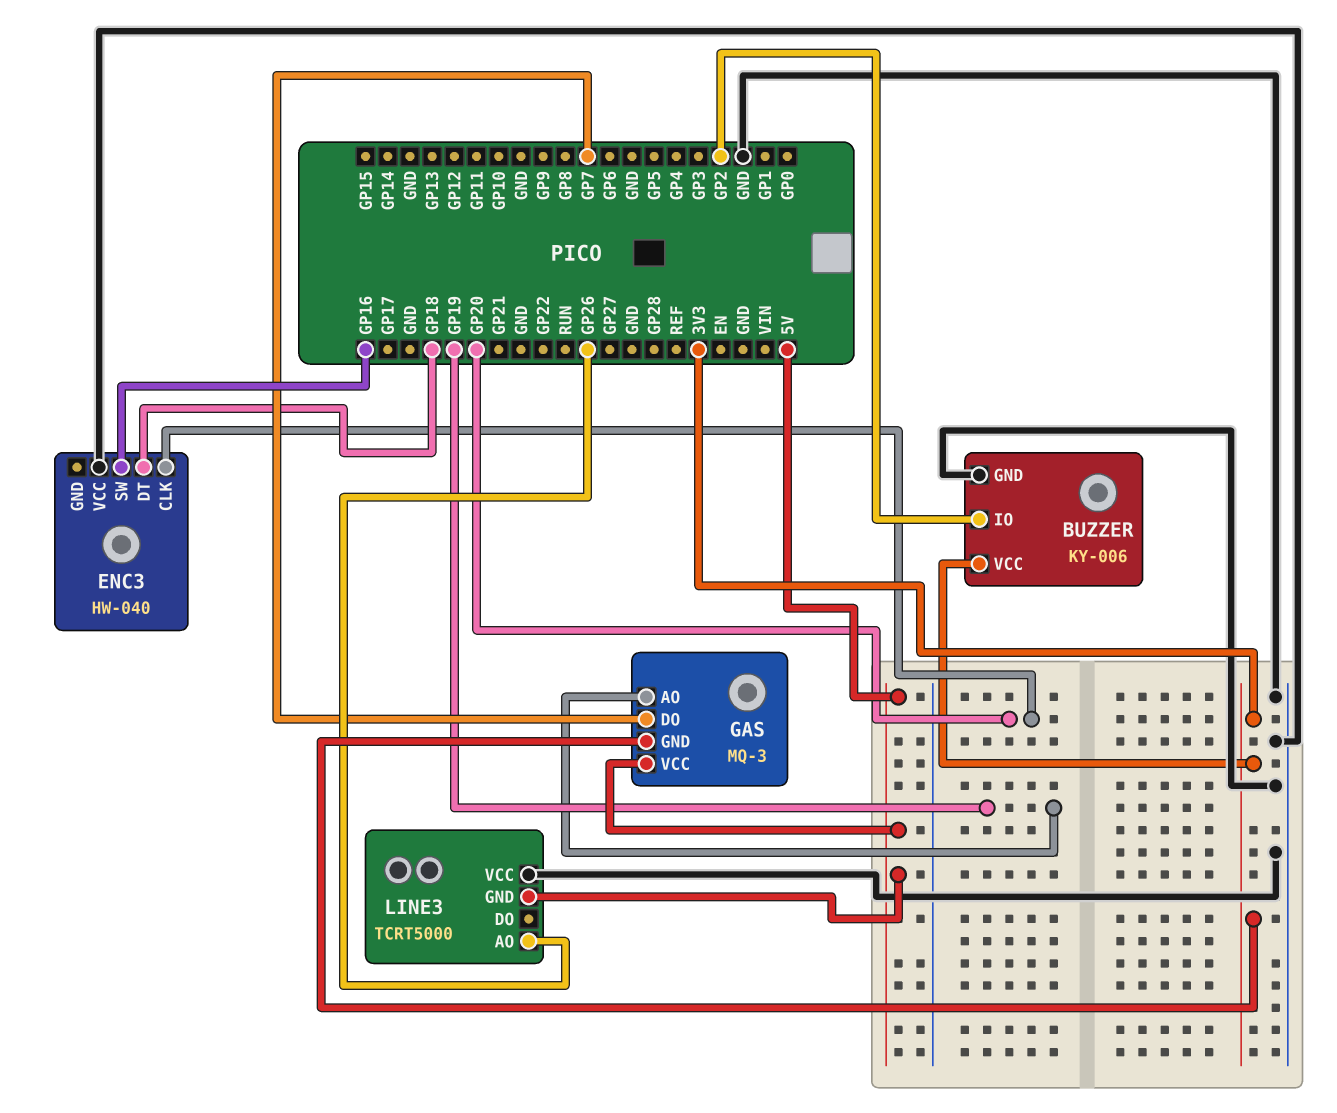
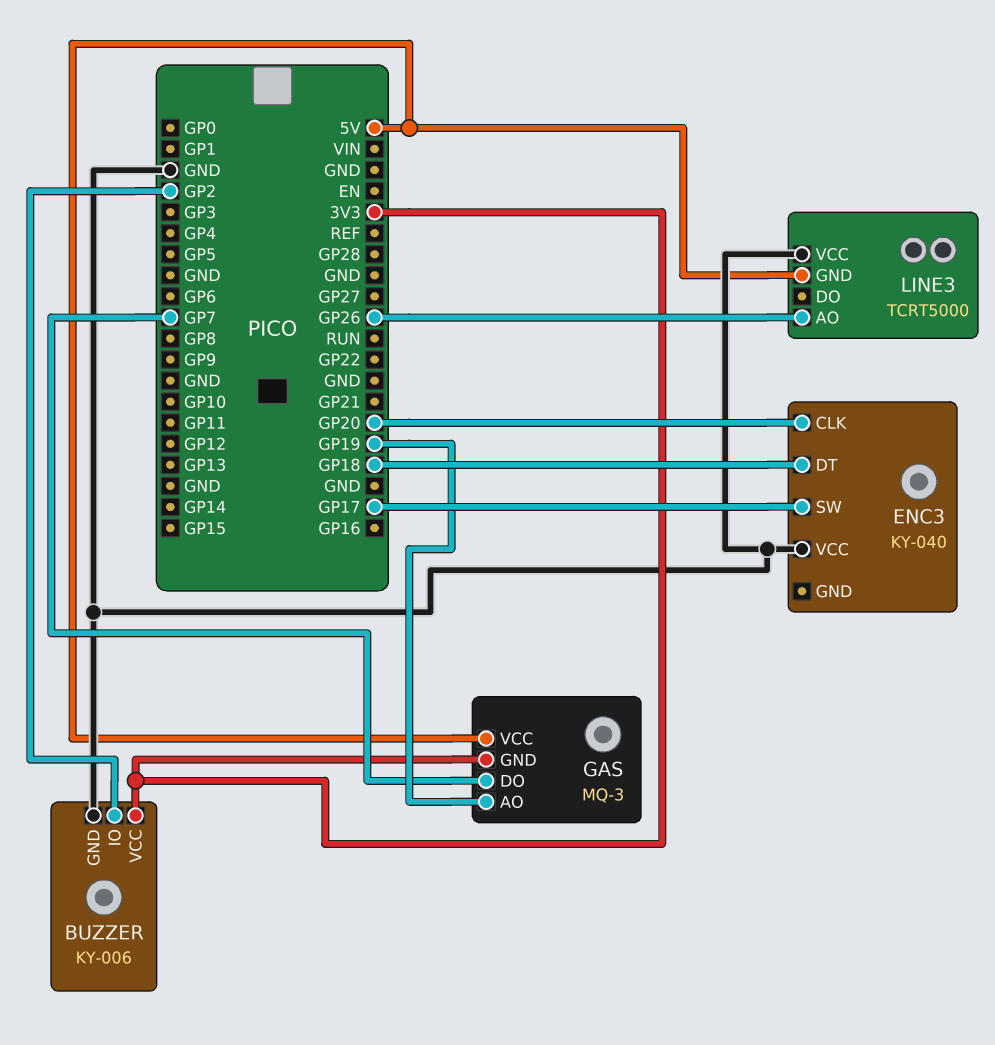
ENC3: HW-040 -> KY-040
ENC3 pin SW: GP16 -> GP17

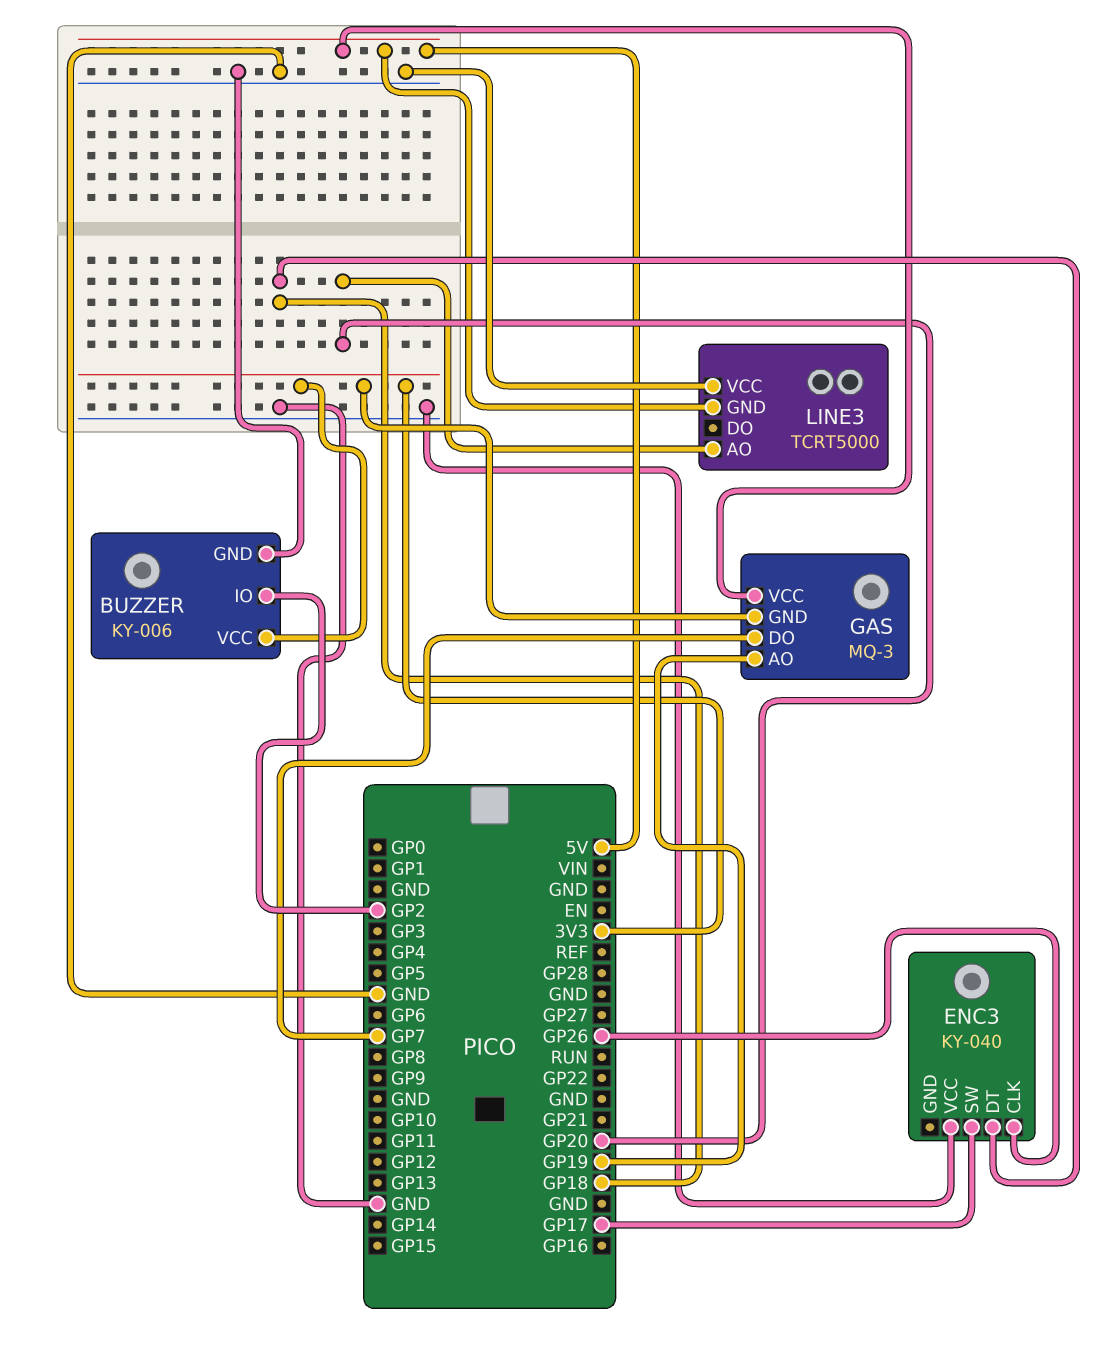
ENC3 pin CLK: GP20 -> GP26
LINE3 pin AO: GP26 -> GP20

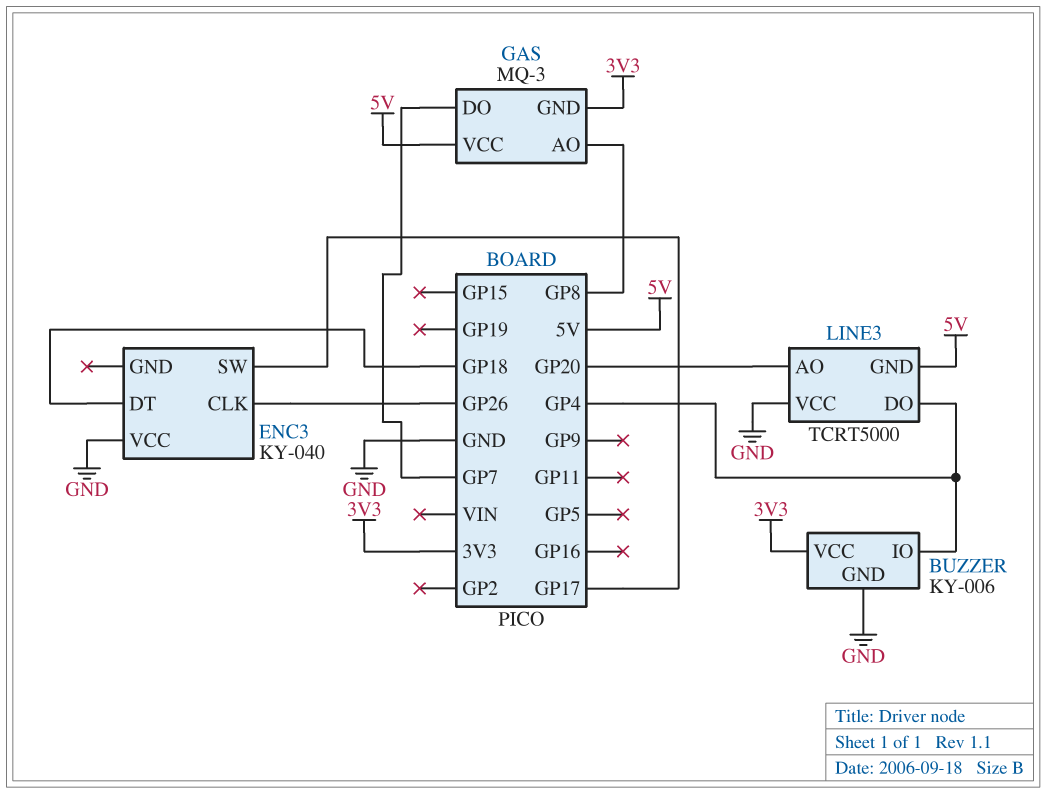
BUZZER pin IO: GP2 -> GP4
GAS pin AO: GP19 -> GP8
LINE3 pin DO: none -> GP4

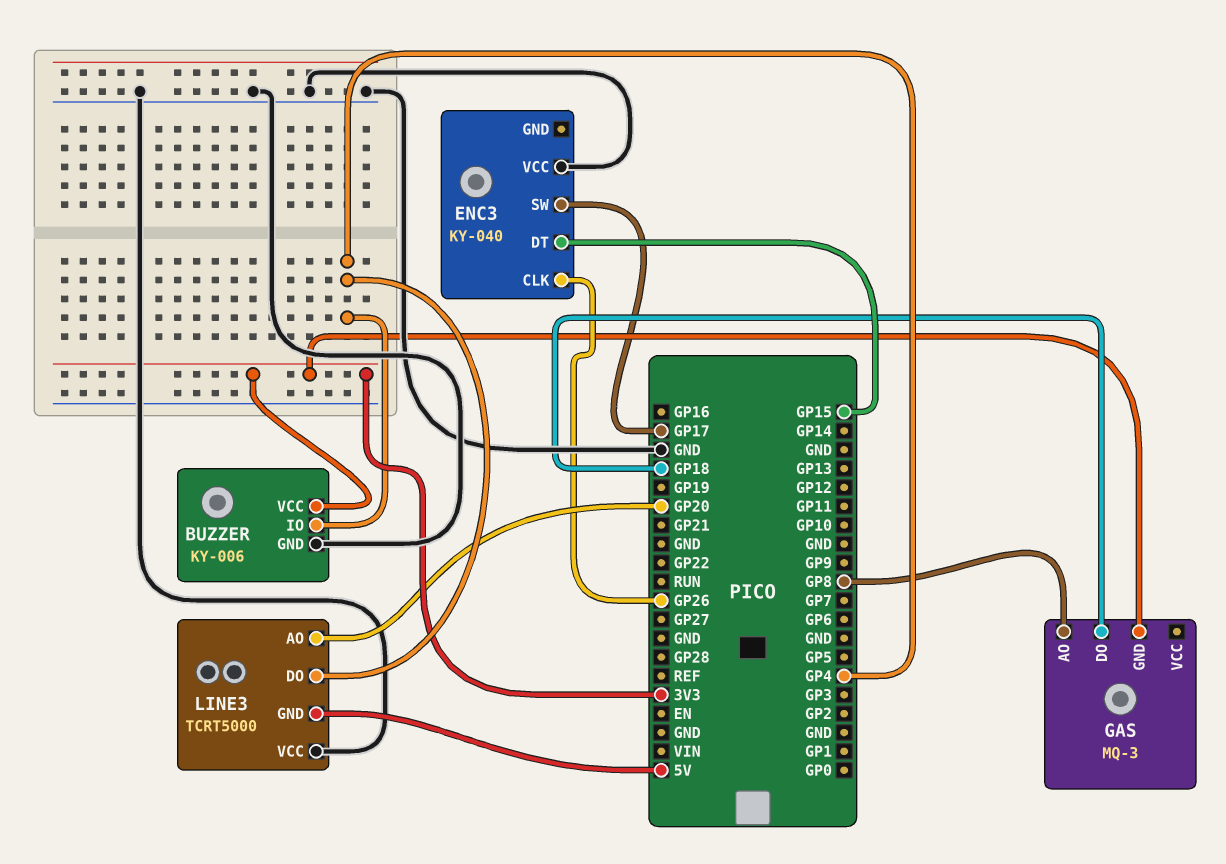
ENC3 pin DT: GP18 -> GP15
GAS pin DO: GP7 -> GP18
GAS pin VCC: 5V -> none

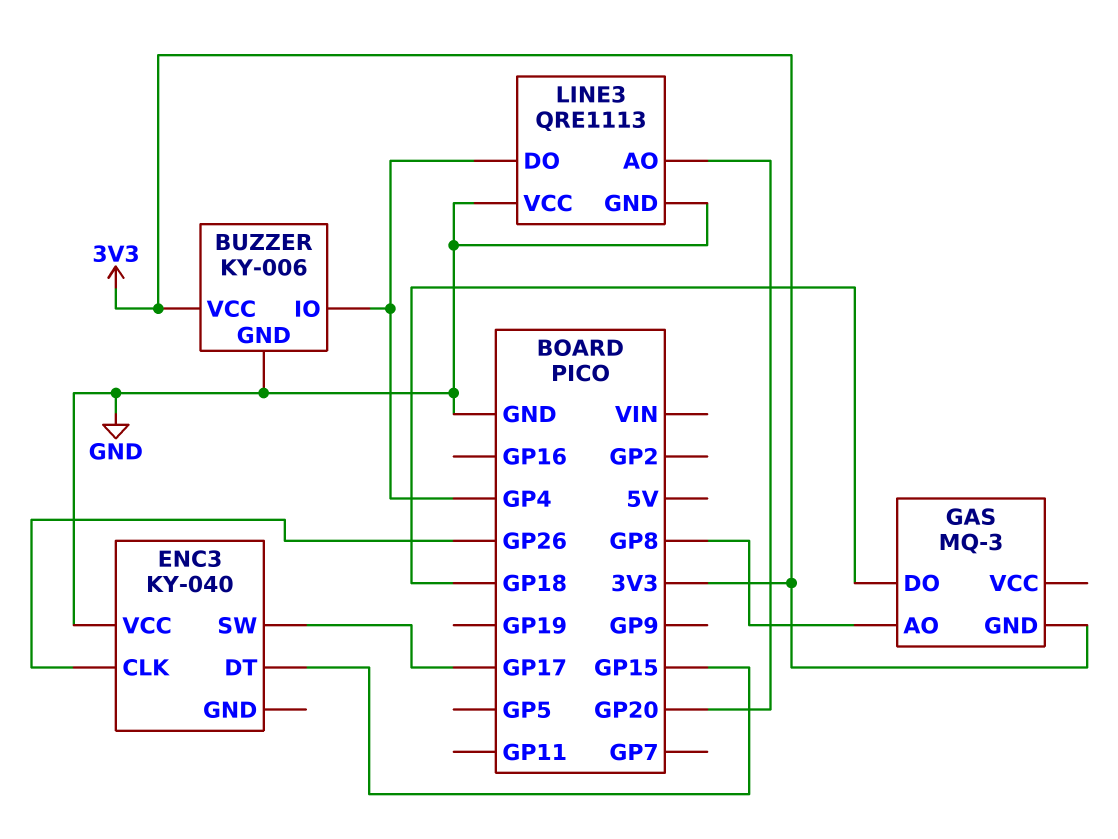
LINE3: TCRT5000 -> QRE1113
LINE3 pin GND: 5V -> GND

